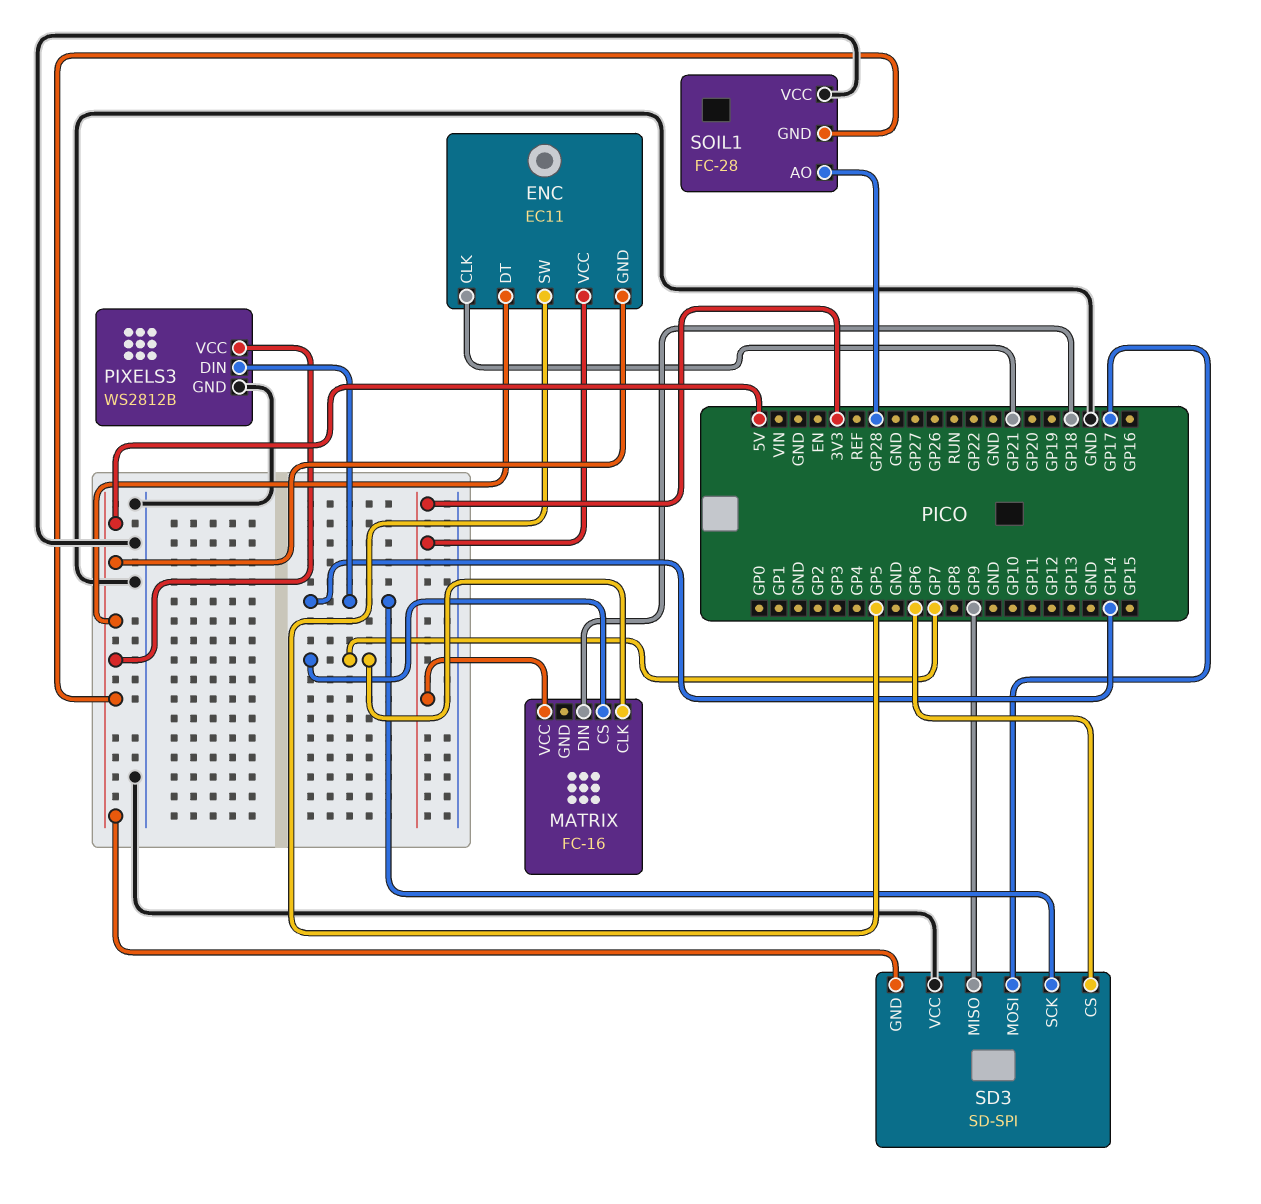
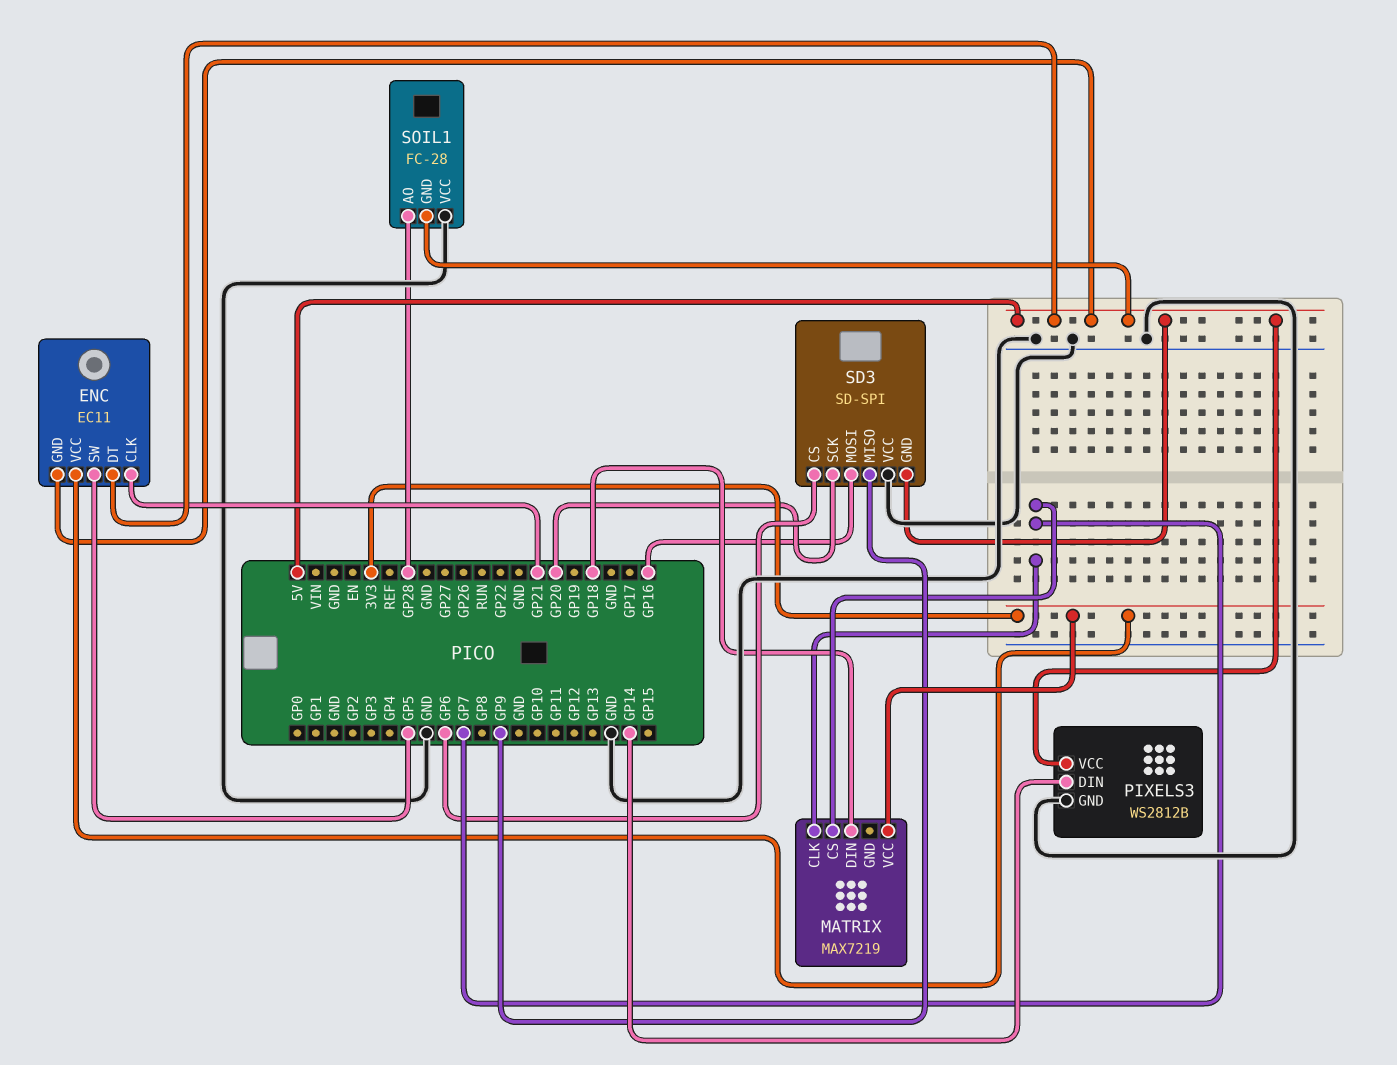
MATRIX: FC-16 -> MAX7219
SD3 pin MOSI: GP17 -> GP16
SD3 pin SCK: GP14 -> GP20

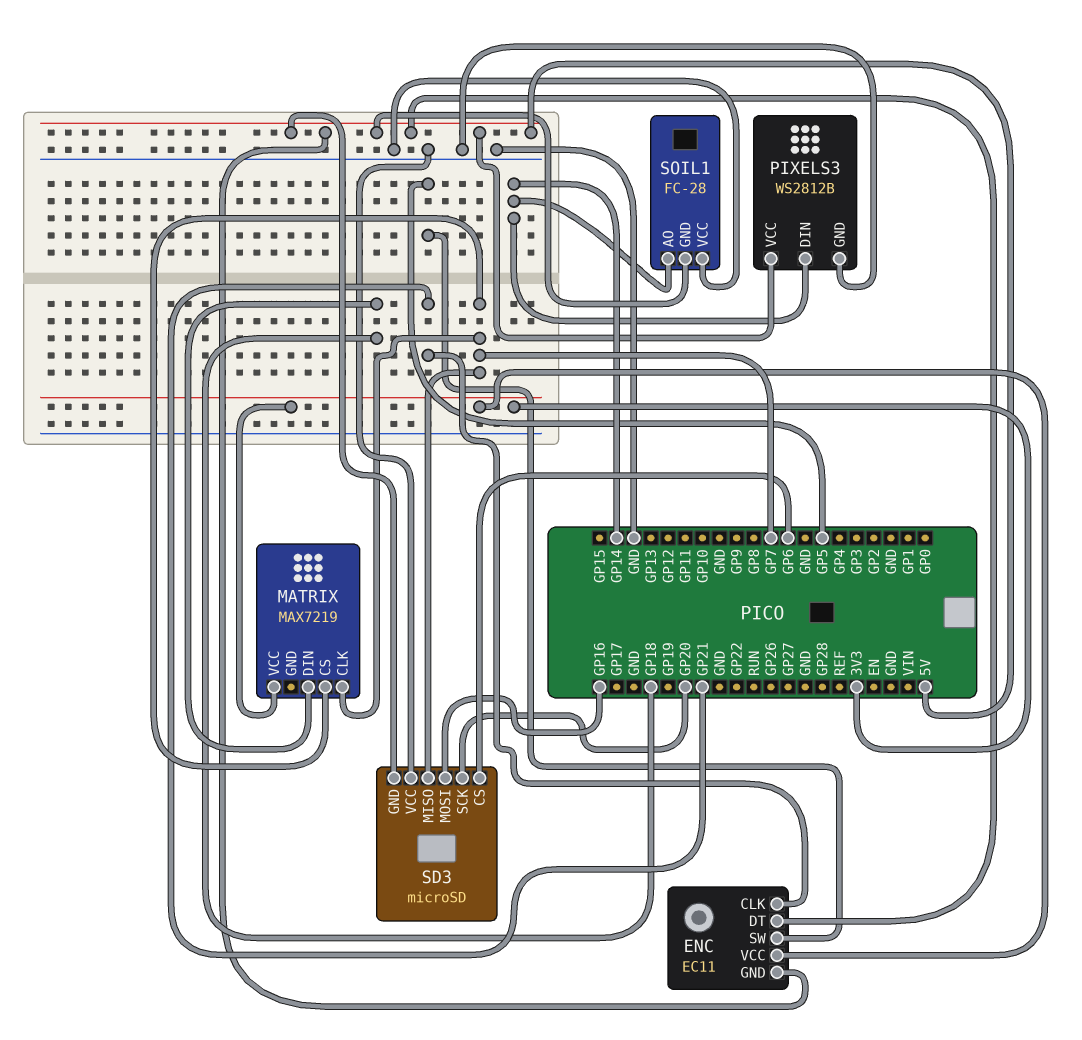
SD3: SD-SPI -> microSD
SD3 pin MISO: GP9 -> GP7
SOIL1 pin AO: GP28 -> GP14

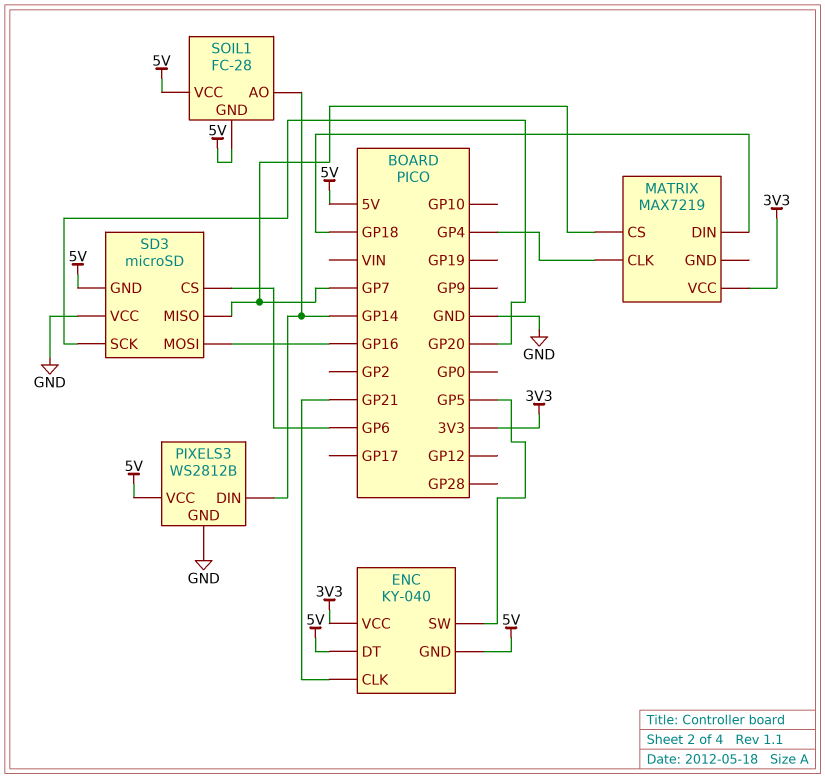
ENC: EC11 -> KY-040
MATRIX pin CLK: GP7 -> GP4
SOIL1 pin VCC: GND -> 5V

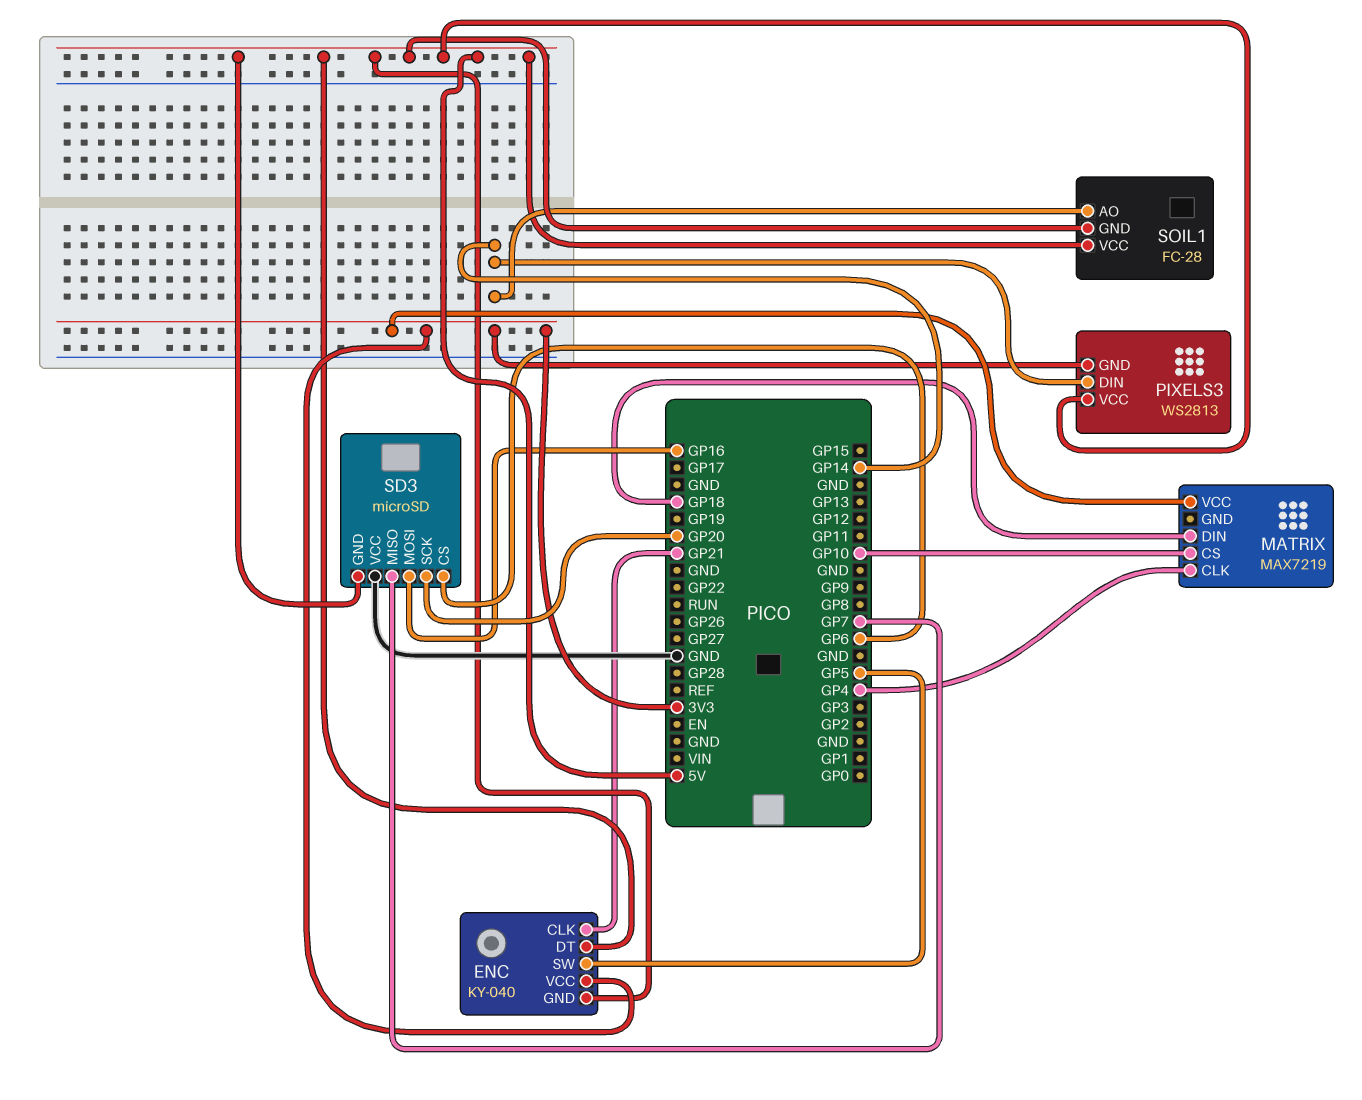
MATRIX pin CS: GP7 -> GP10
PIXELS3: WS2812B -> WS2813
PIXELS3 pin GND: GND -> 3V3

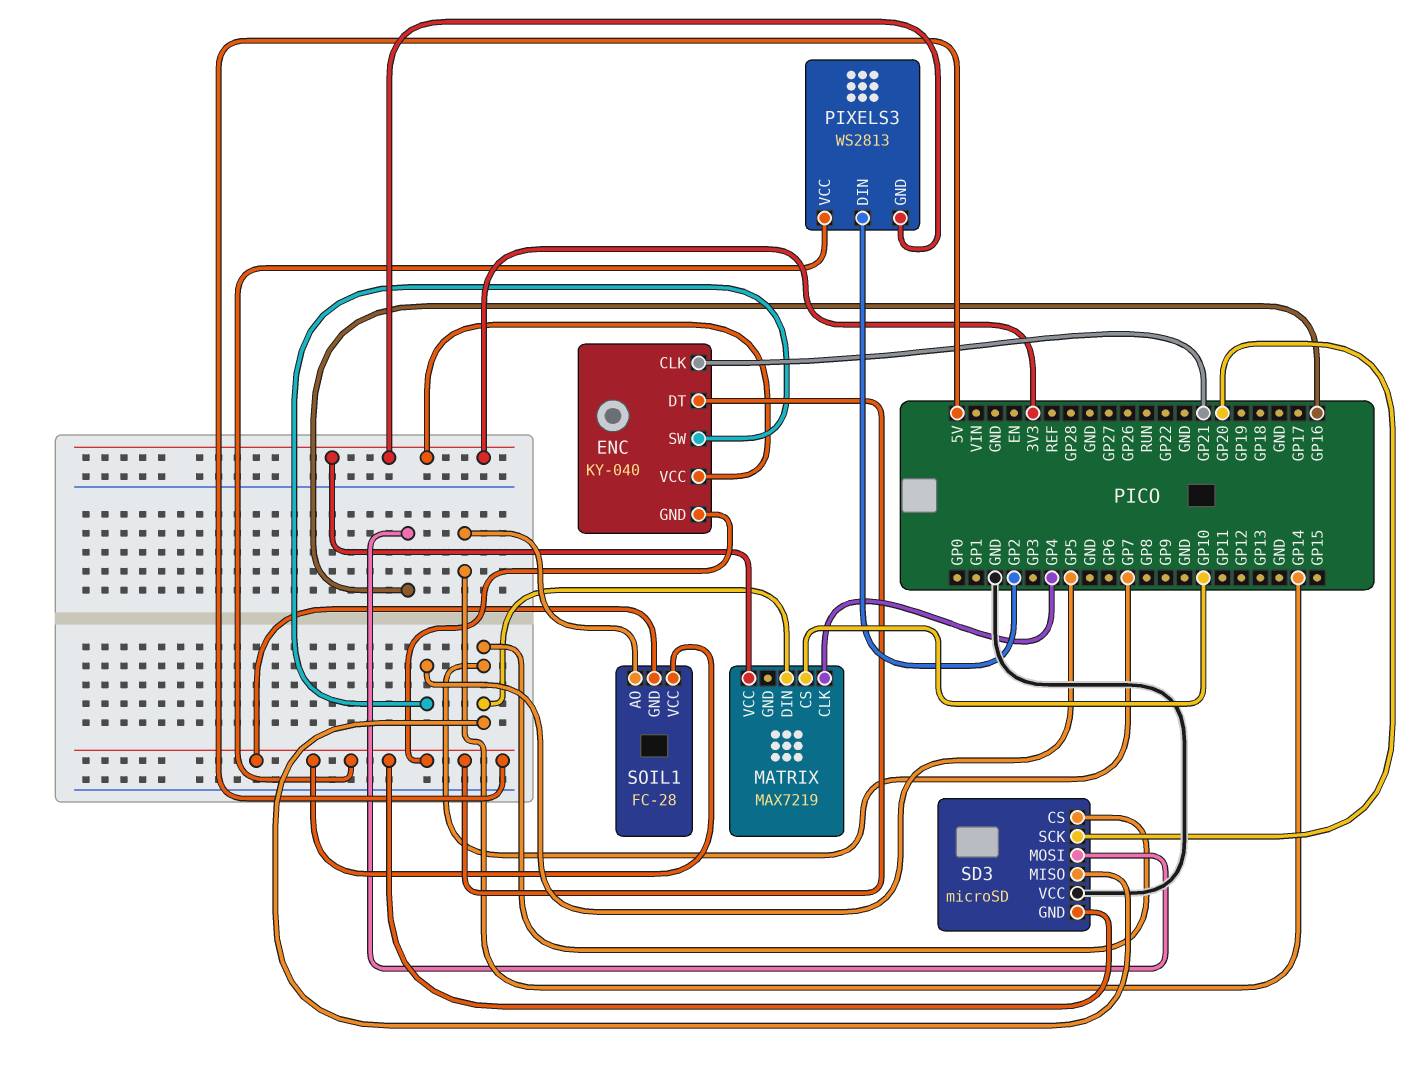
MATRIX pin DIN: GP18 -> GP7
PIXELS3 pin DIN: GP14 -> GP2
SD3 pin CS: GP6 -> GP7

